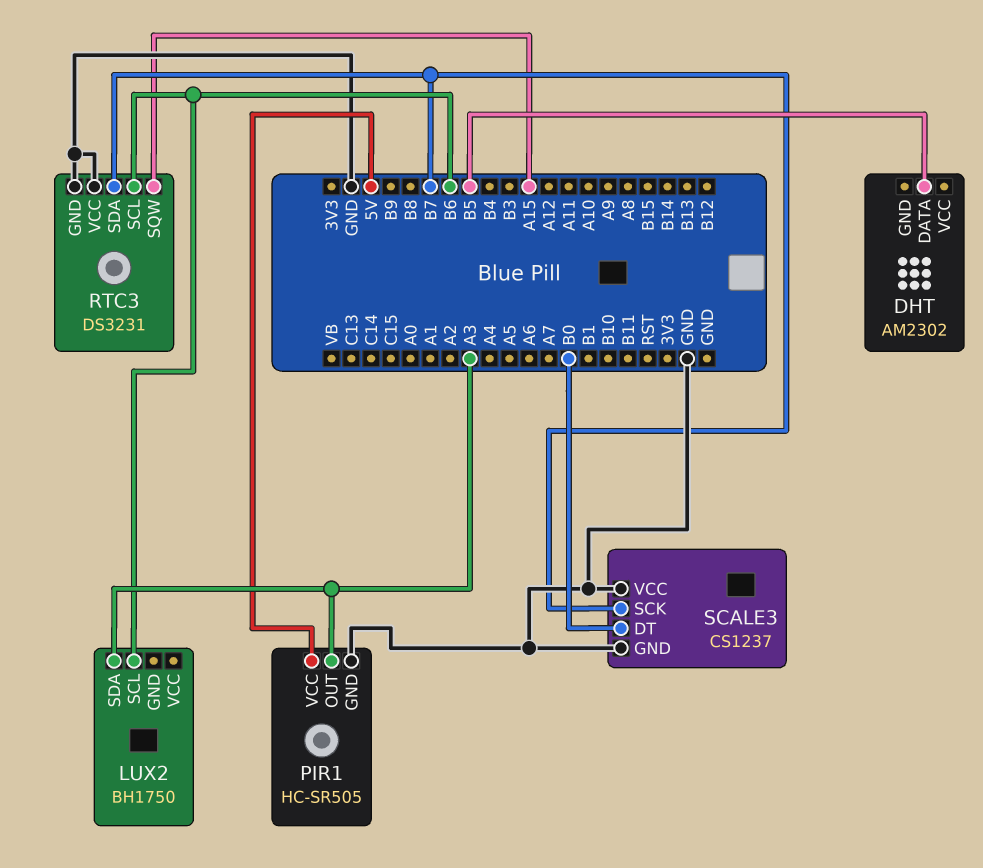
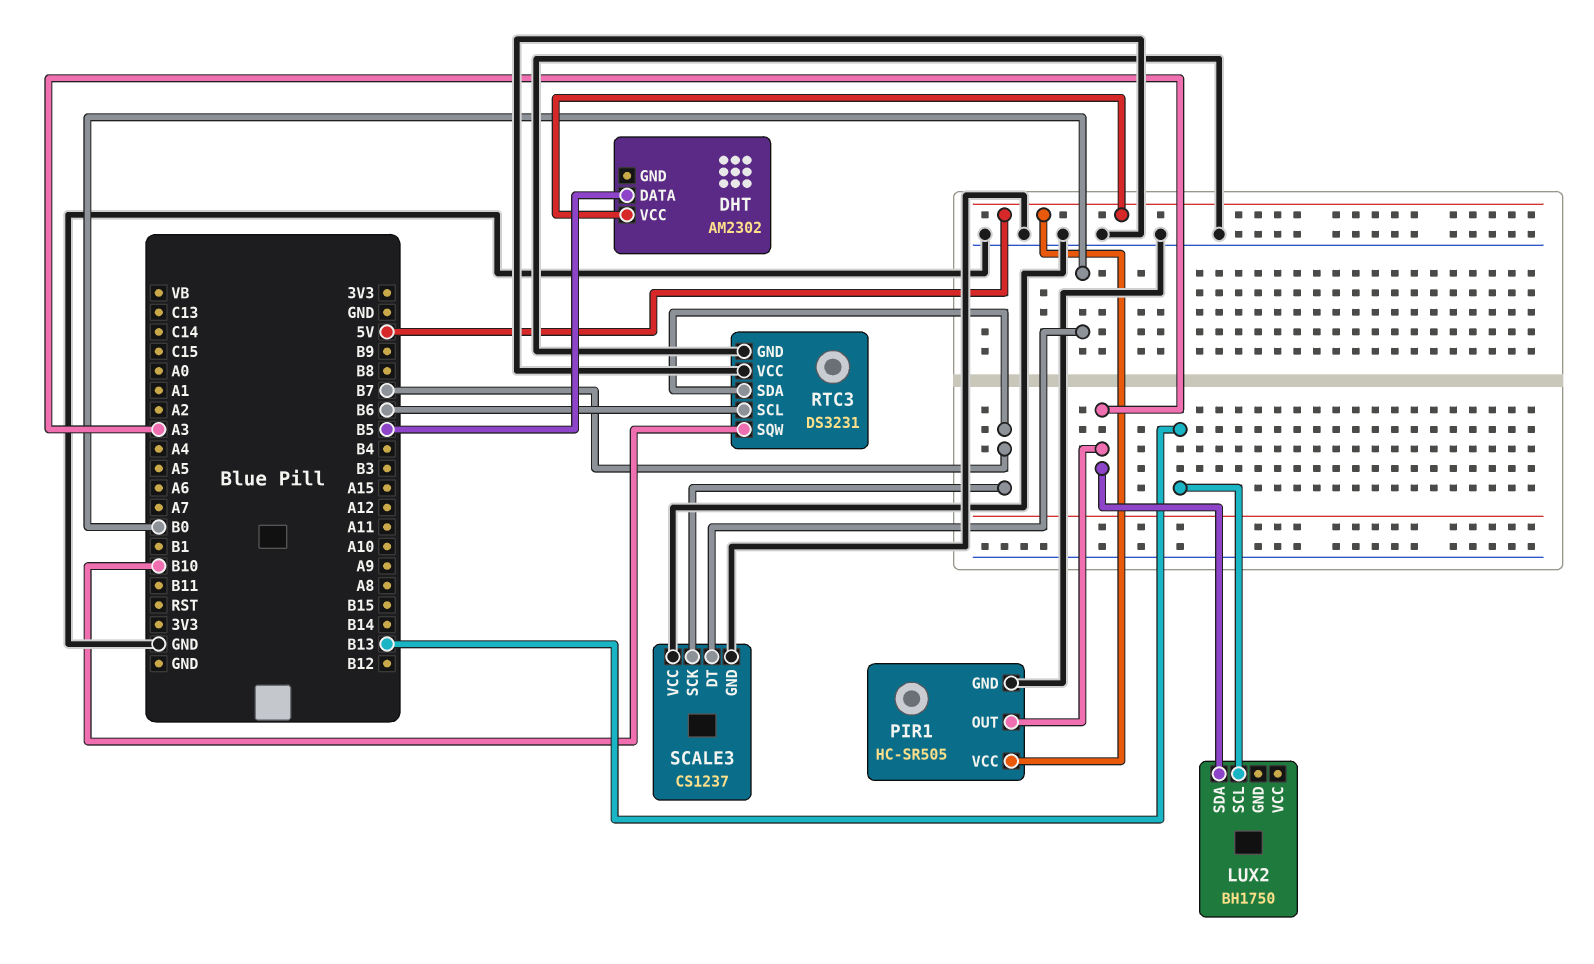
DHT pin VCC: none -> 5V
LUX2 pin SCL: B6 -> B13
RTC3 pin SQW: A15 -> B10

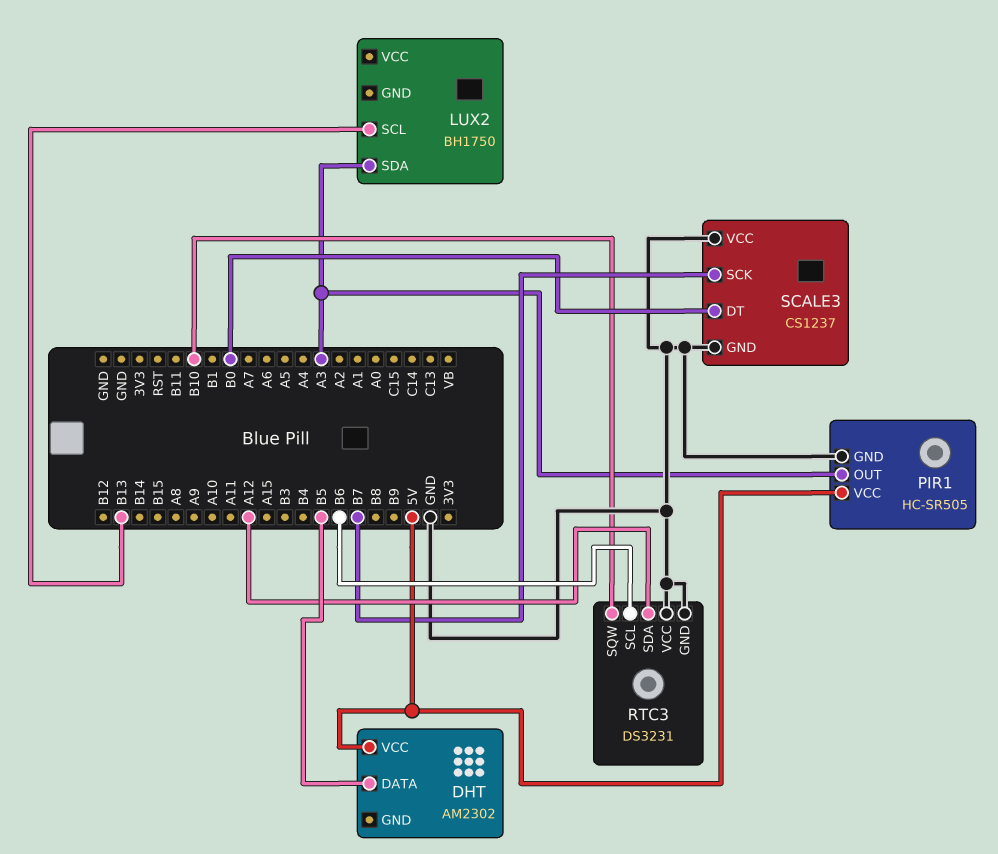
RTC3 pin SDA: B7 -> A12

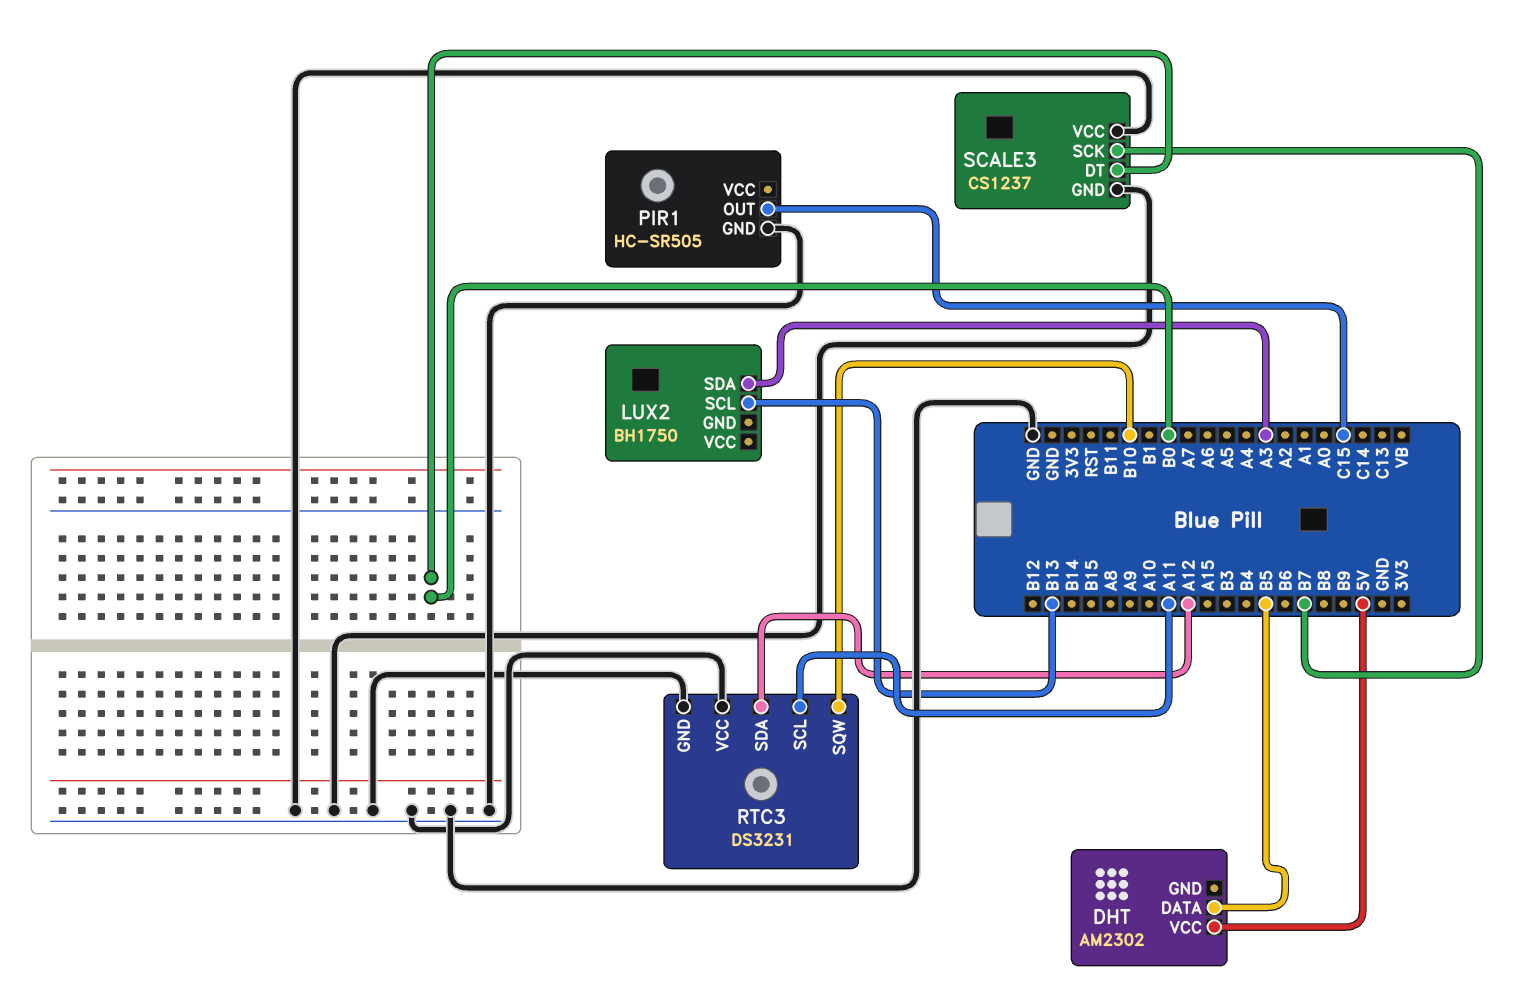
PIR1 pin OUT: A3 -> C15
PIR1 pin VCC: 5V -> none
RTC3 pin SCL: B6 -> A11

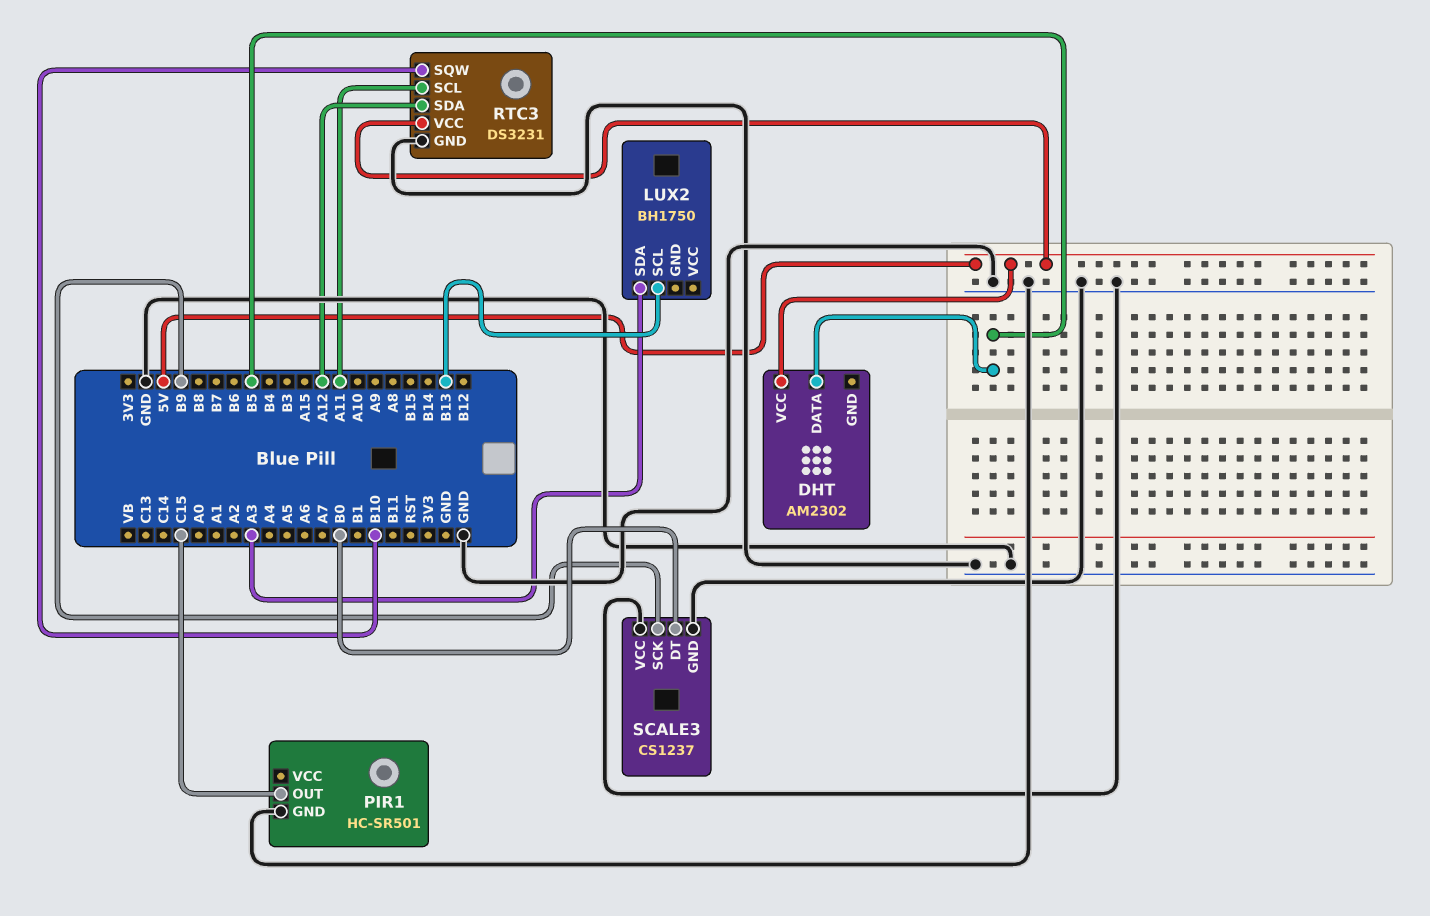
PIR1: HC-SR505 -> HC-SR501
RTC3 pin VCC: GND -> 5V
SCALE3 pin SCK: B7 -> B9

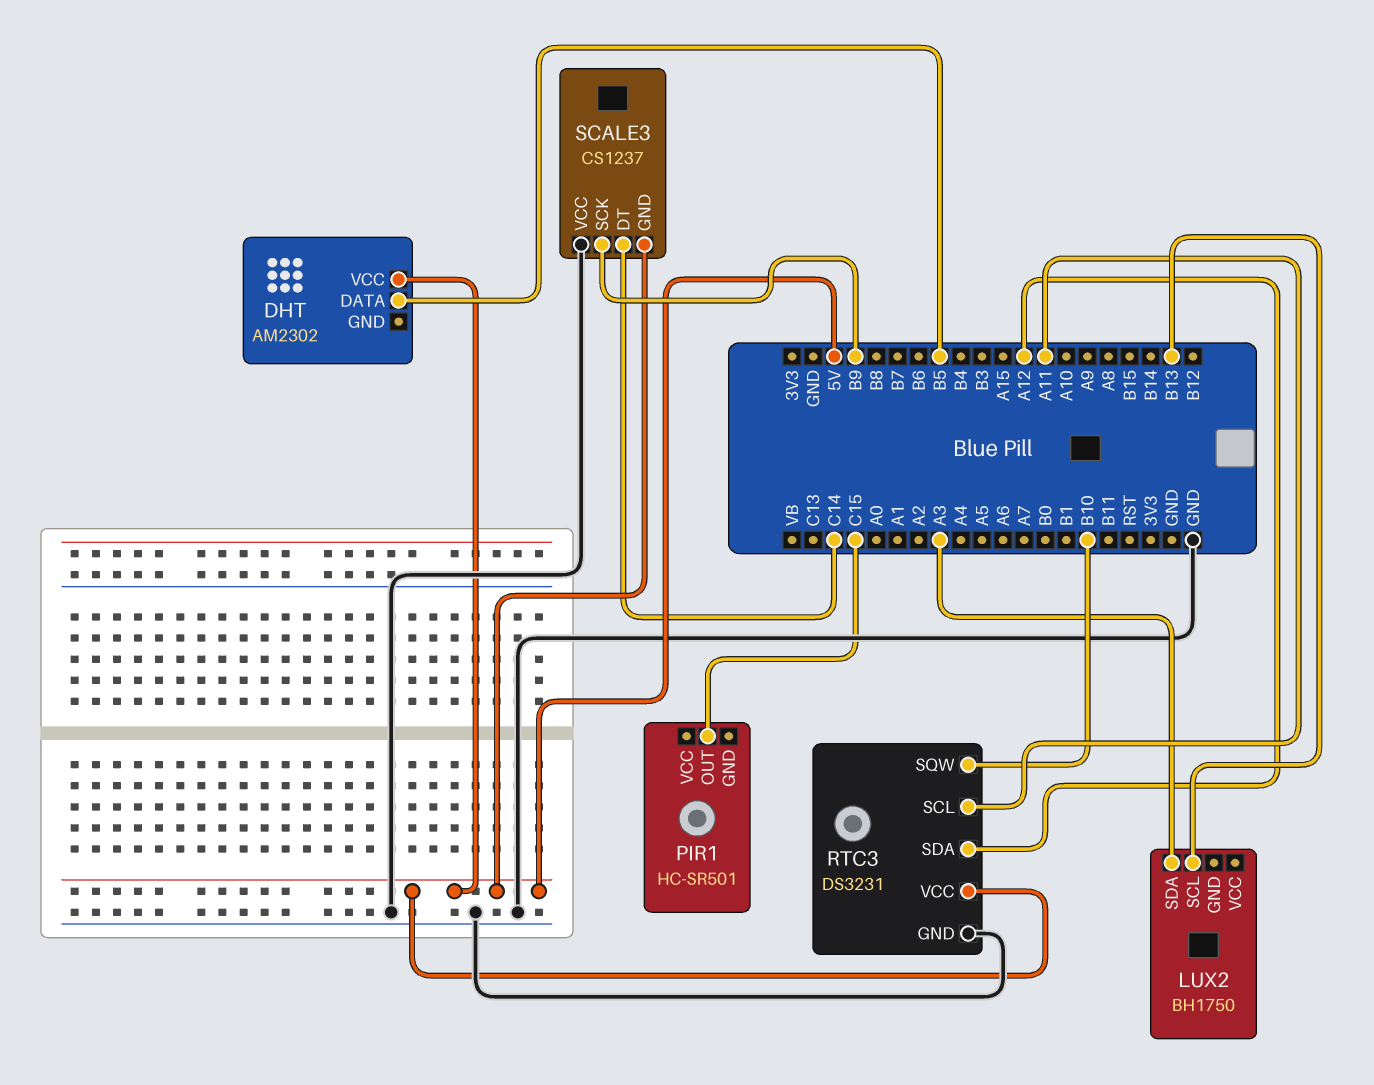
PIR1 pin GND: GND -> none
SCALE3 pin DT: B0 -> C14
SCALE3 pin GND: GND -> 5V

